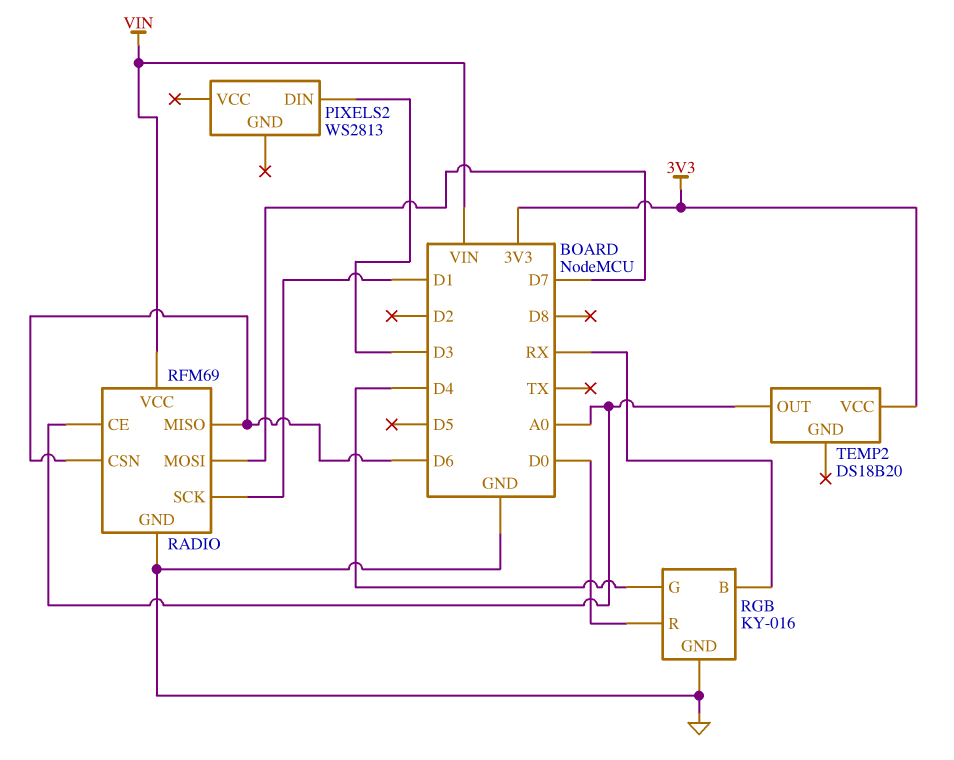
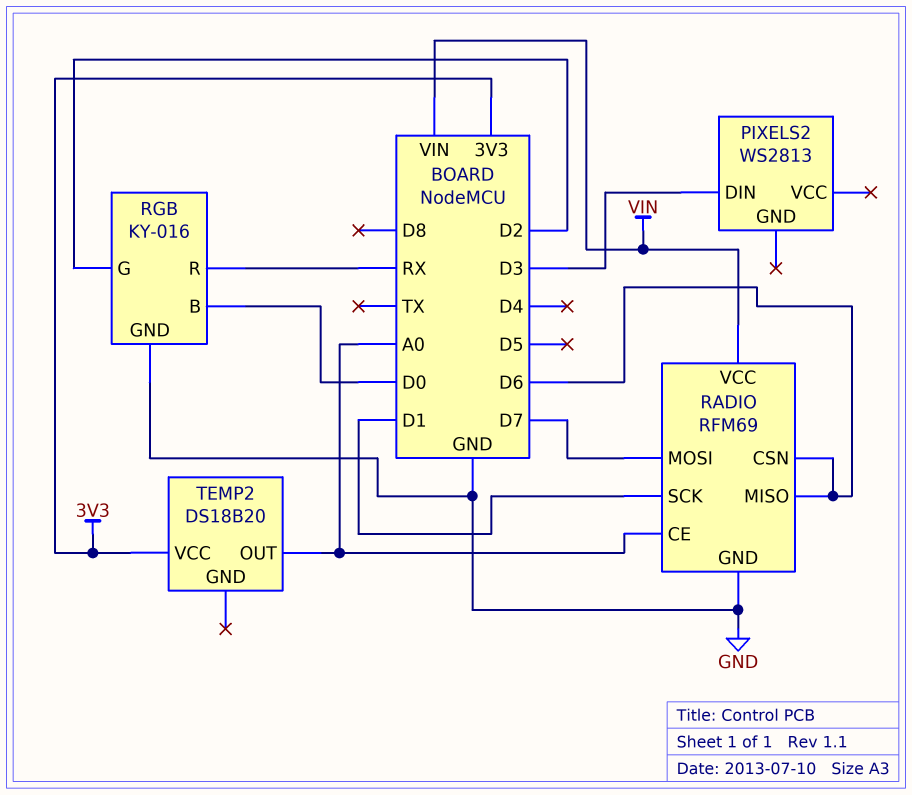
RGB pin B: RX -> D0
RGB pin G: D4 -> D2
RGB pin R: D0 -> RX

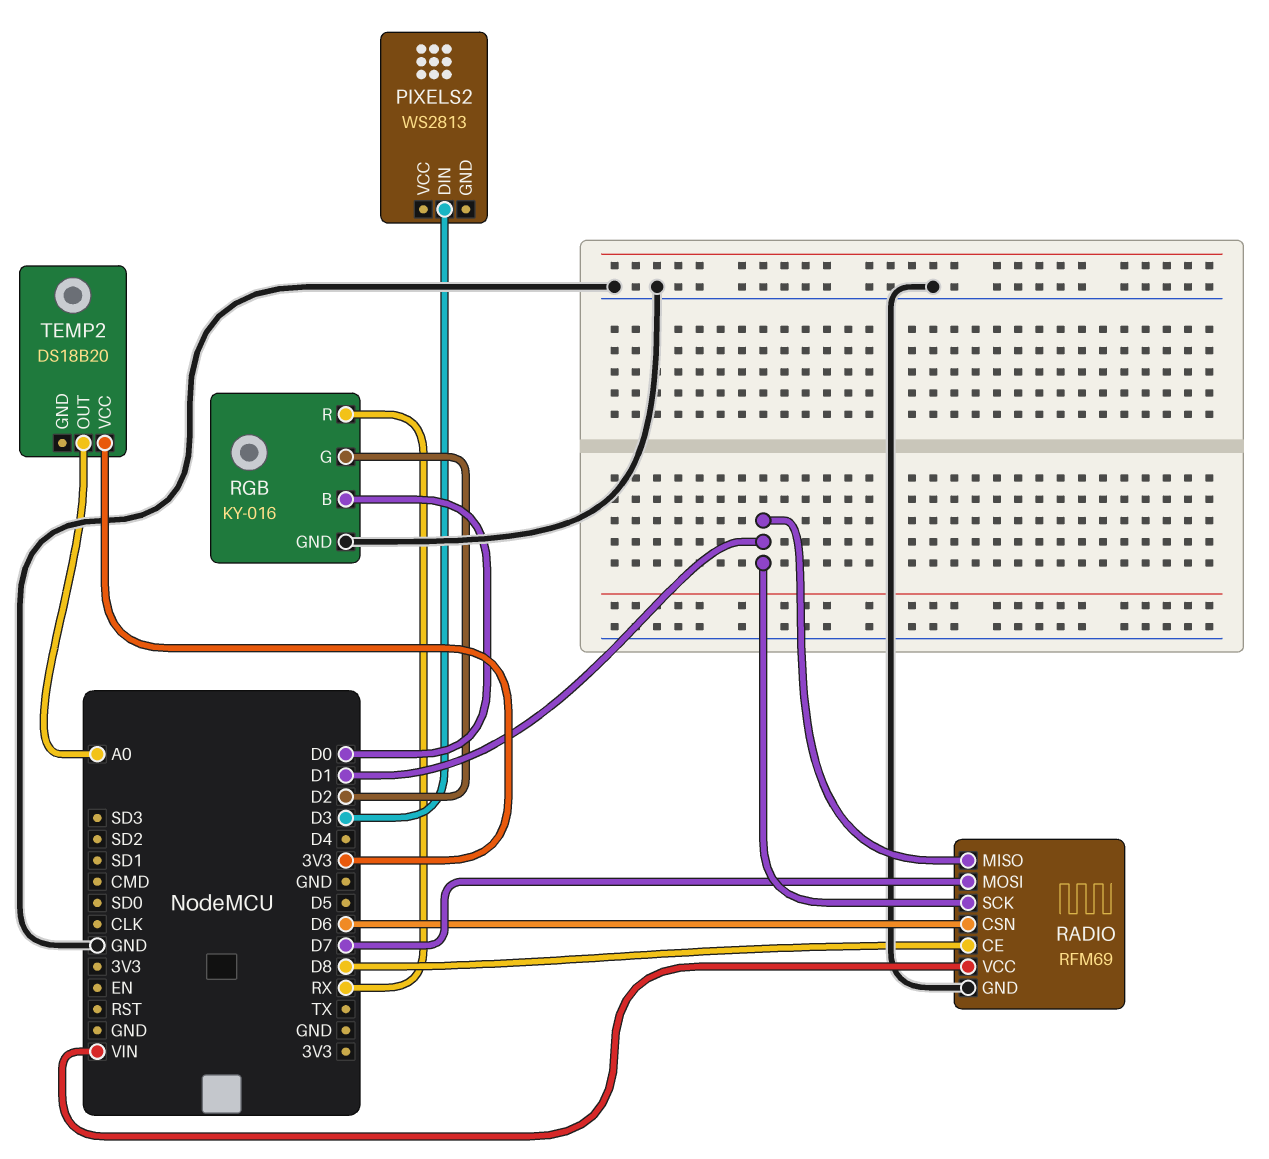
RADIO pin CE: A0 -> D8
RADIO pin MISO: D6 -> D1

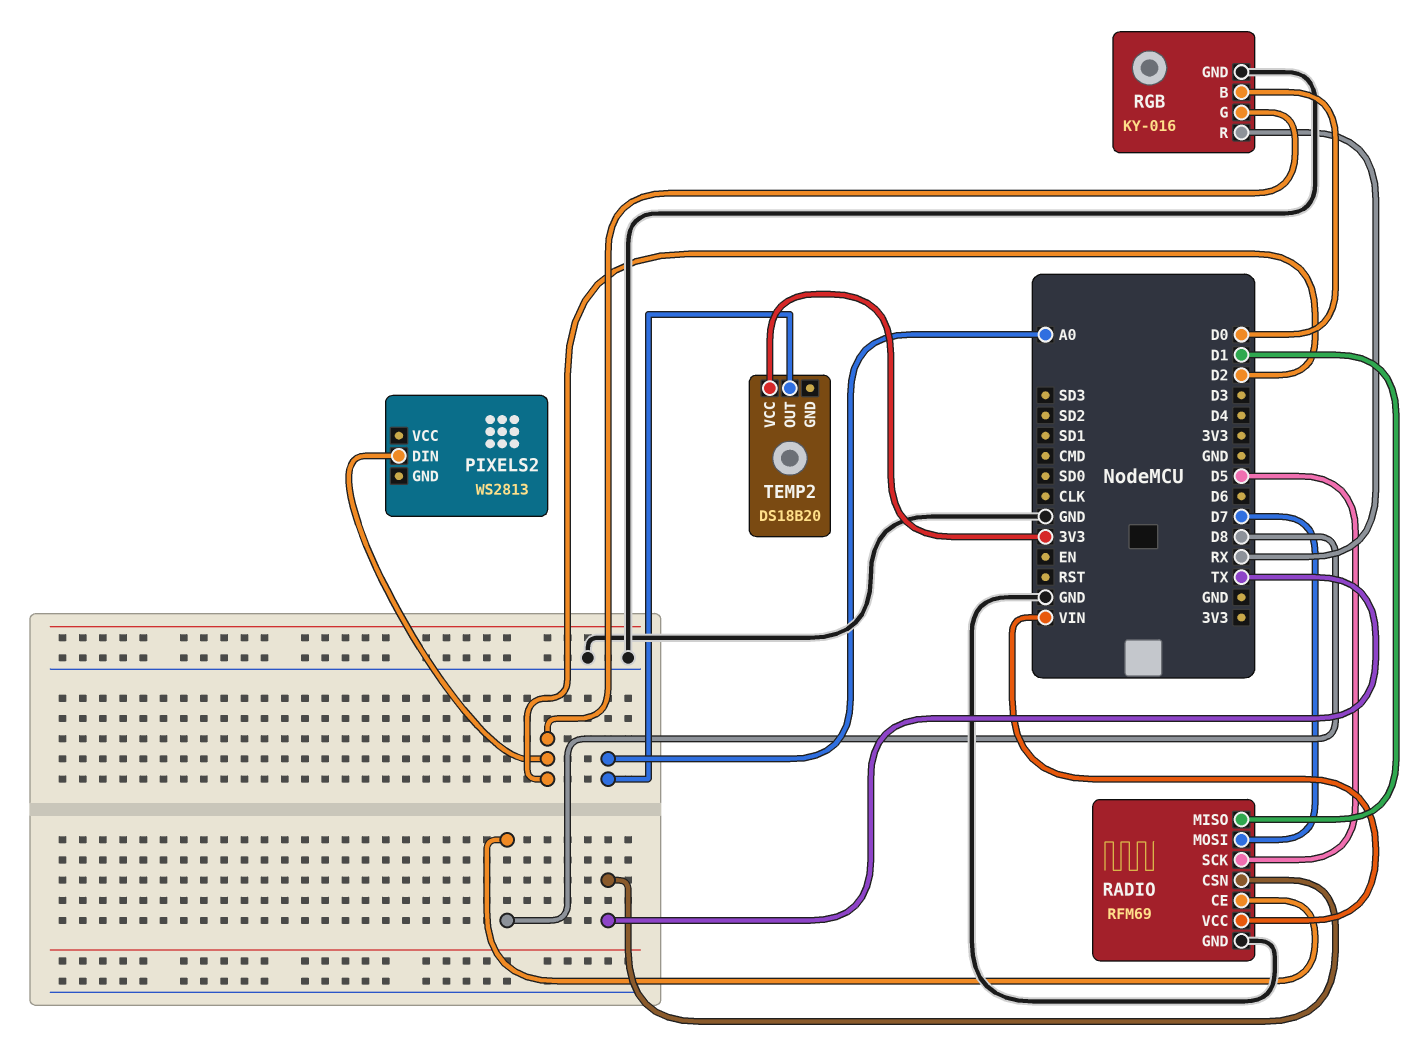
PIXELS2 pin DIN: D3 -> D2
RADIO pin CSN: D6 -> TX
RADIO pin SCK: D1 -> D5

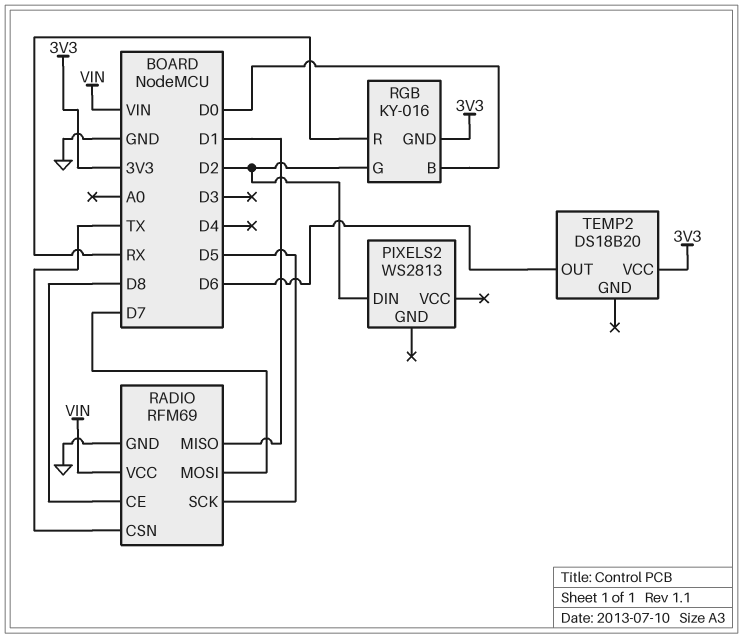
RGB pin GND: GND -> 3V3
TEMP2 pin OUT: A0 -> D6

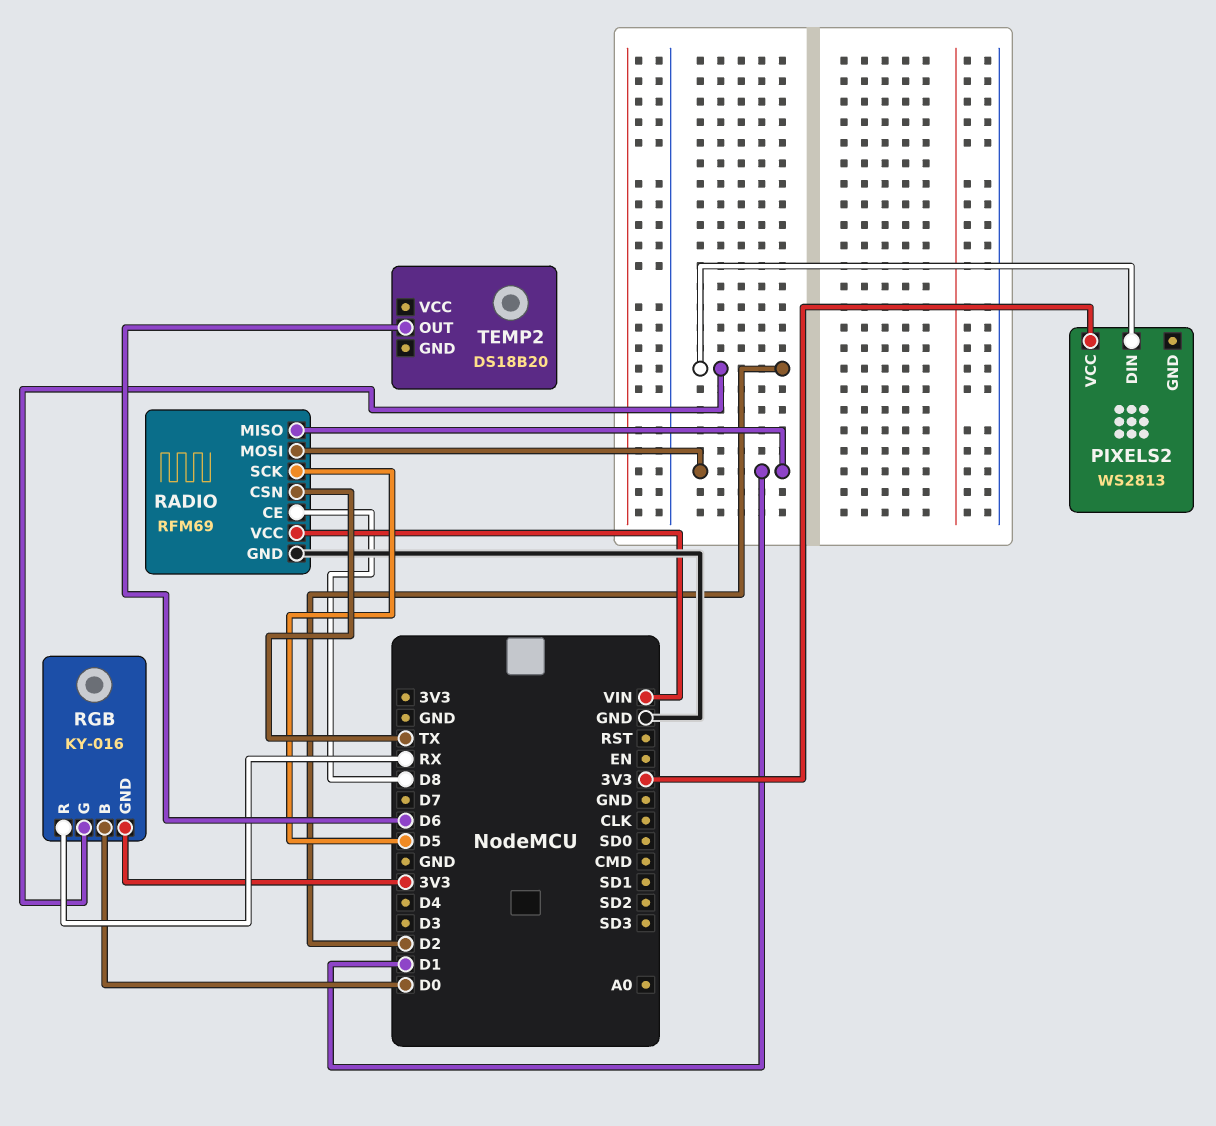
PIXELS2 pin VCC: none -> 3V3
RADIO pin MOSI: D7 -> D1
TEMP2 pin VCC: 3V3 -> none

